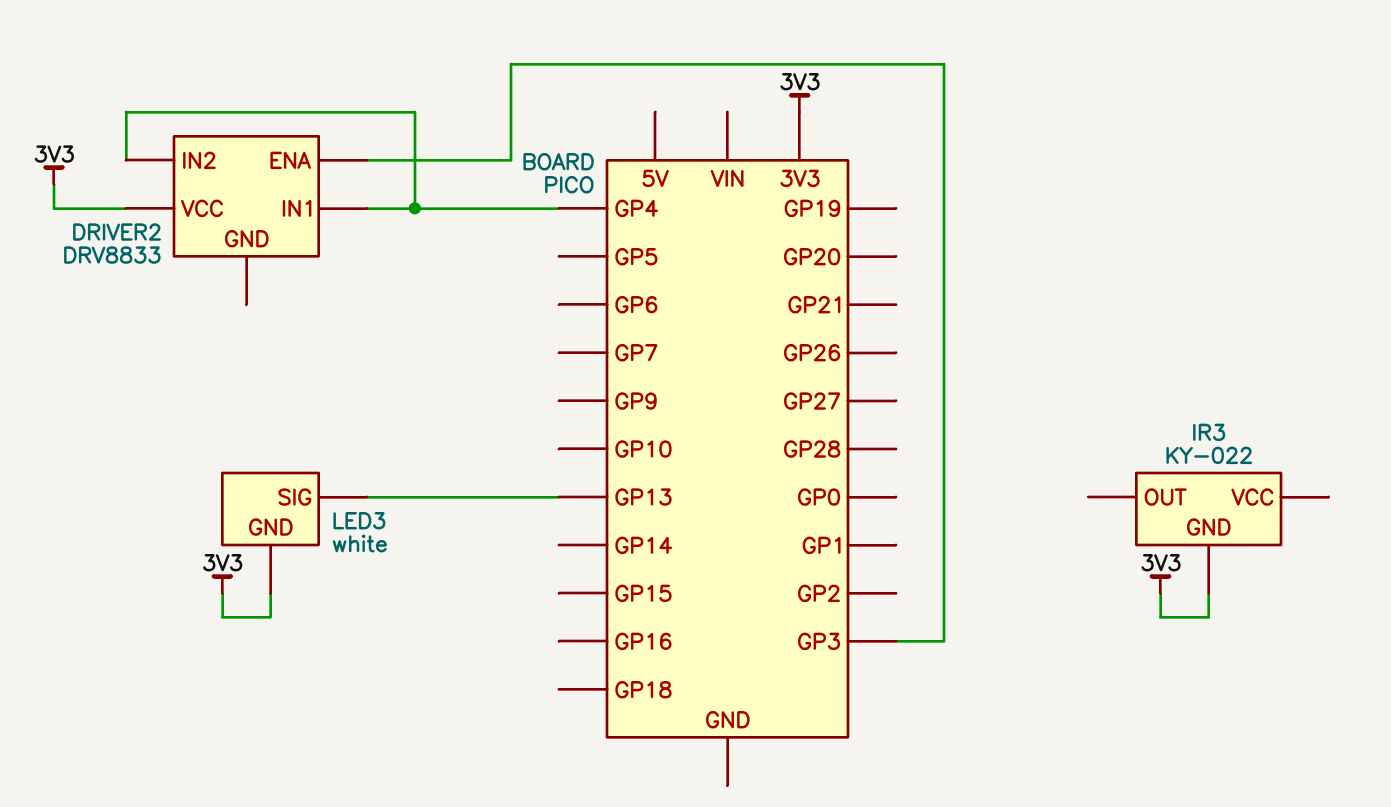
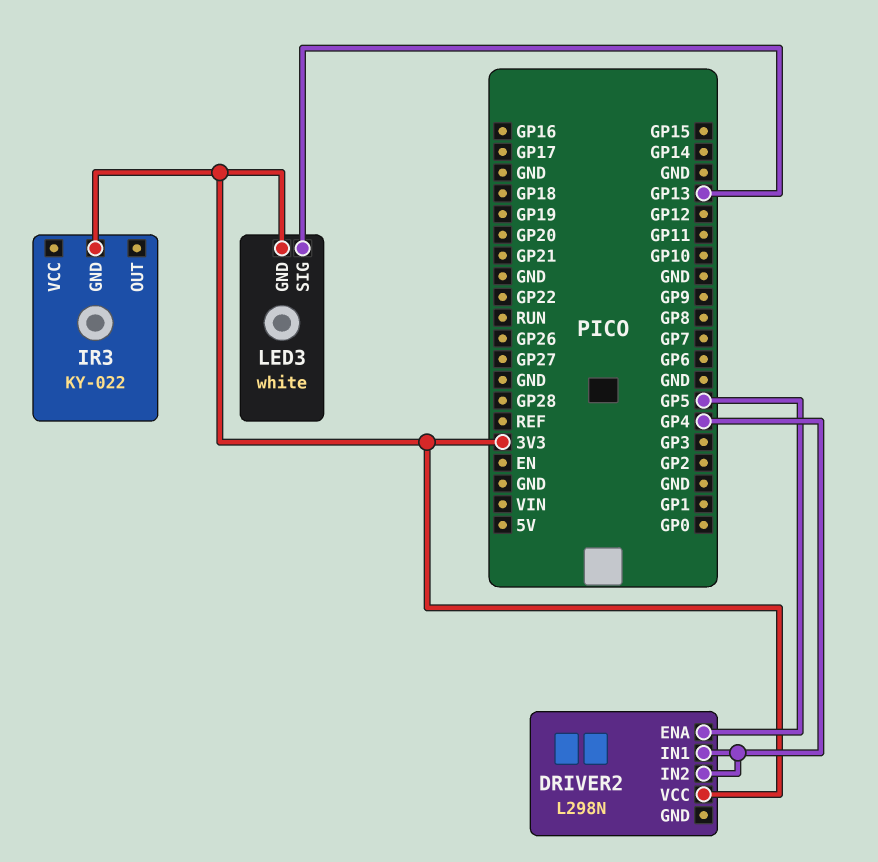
DRIVER2: DRV8833 -> L298N
DRIVER2 pin ENA: GP3 -> GP5

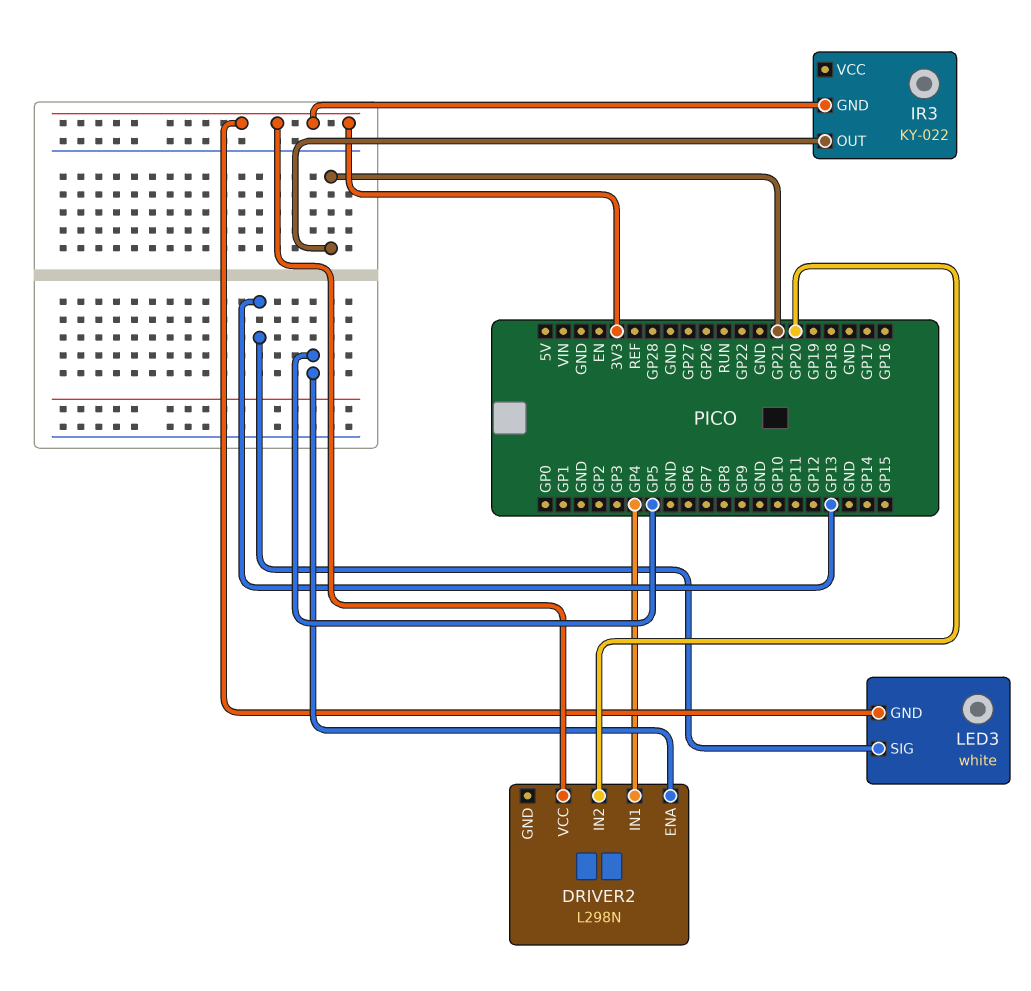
DRIVER2 pin IN2: GP4 -> GP20
IR3 pin OUT: none -> GP21

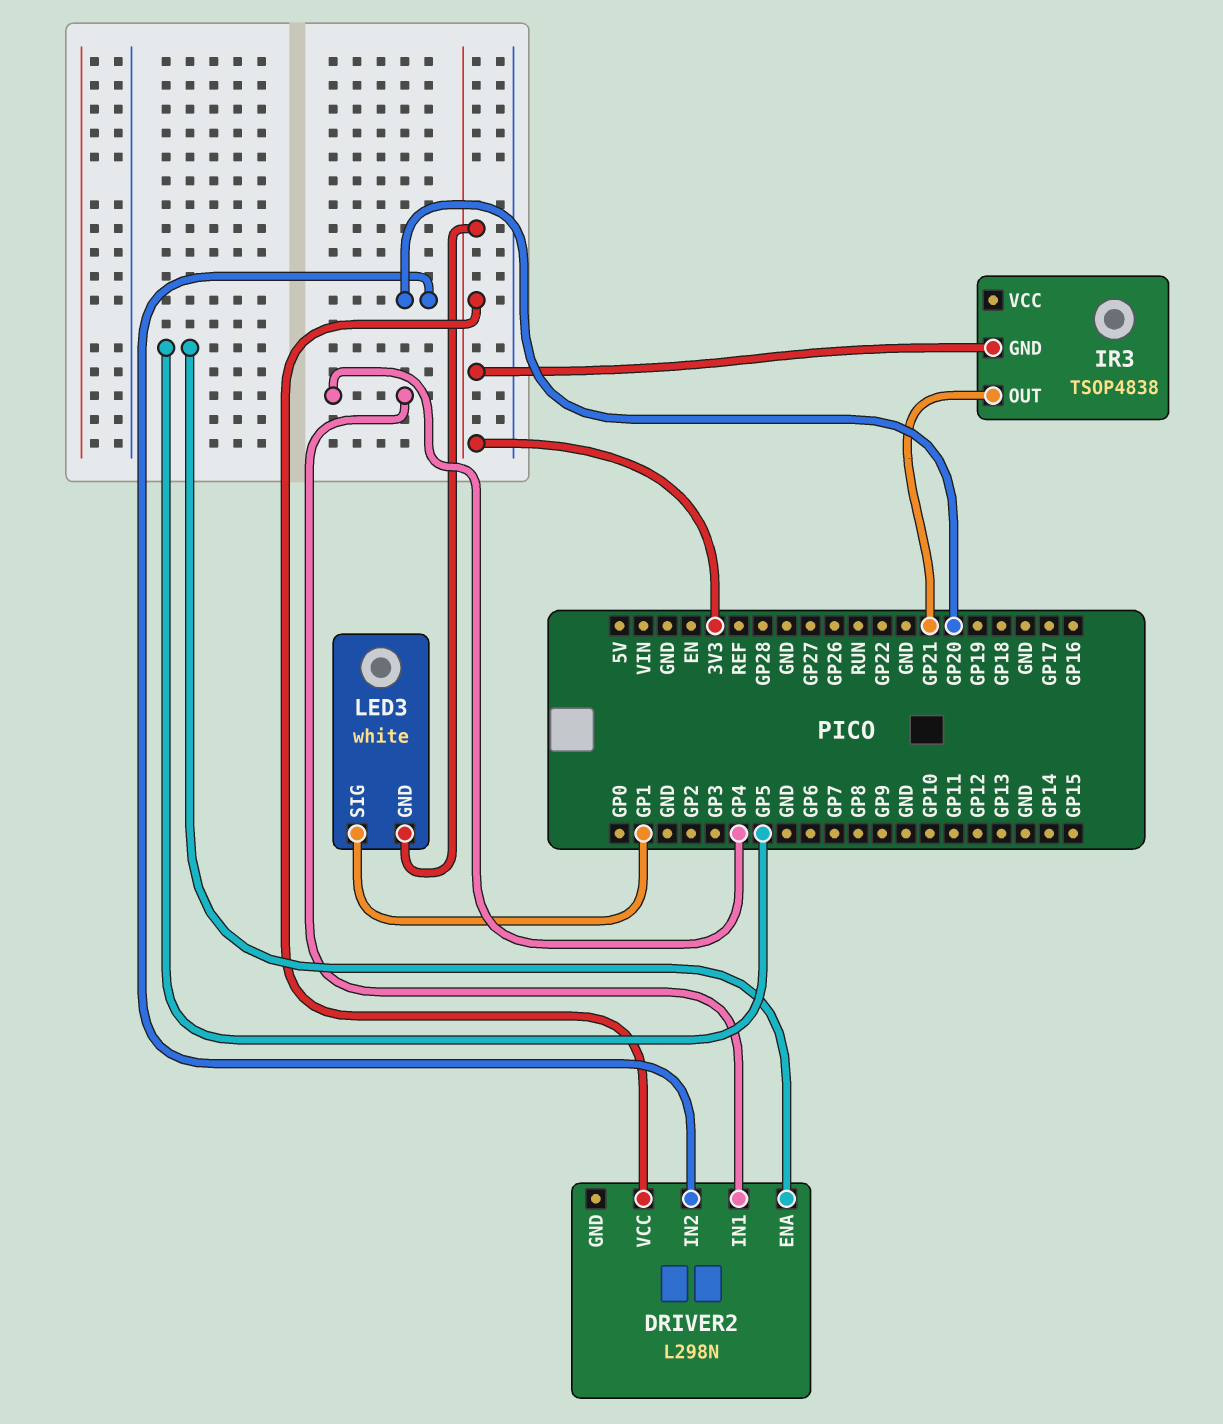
IR3: KY-022 -> TSOP4838
LED3 pin SIG: GP13 -> GP1

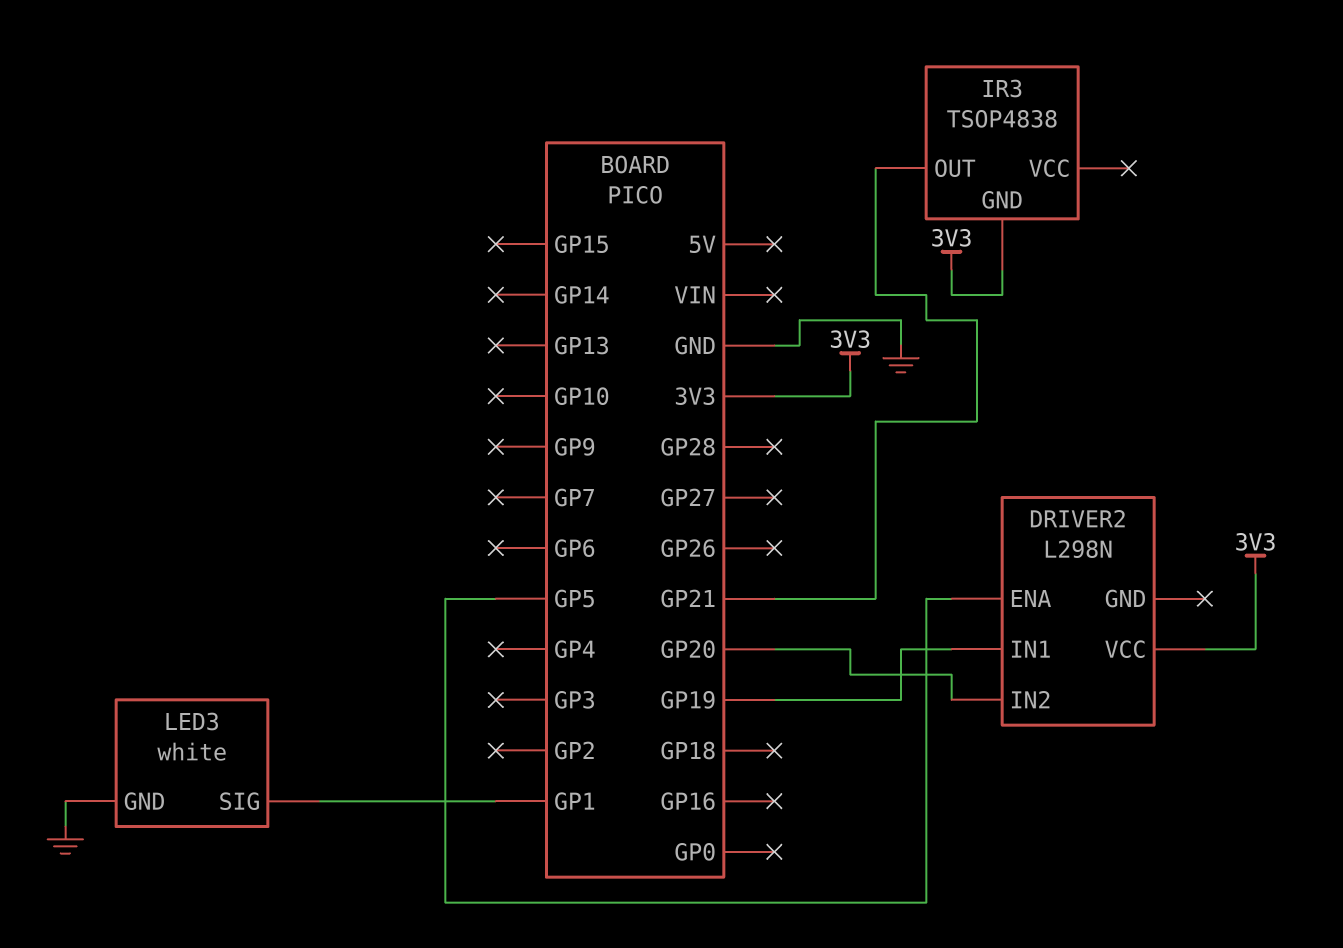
DRIVER2 pin IN1: GP4 -> GP19
LED3 pin GND: 3V3 -> GND

